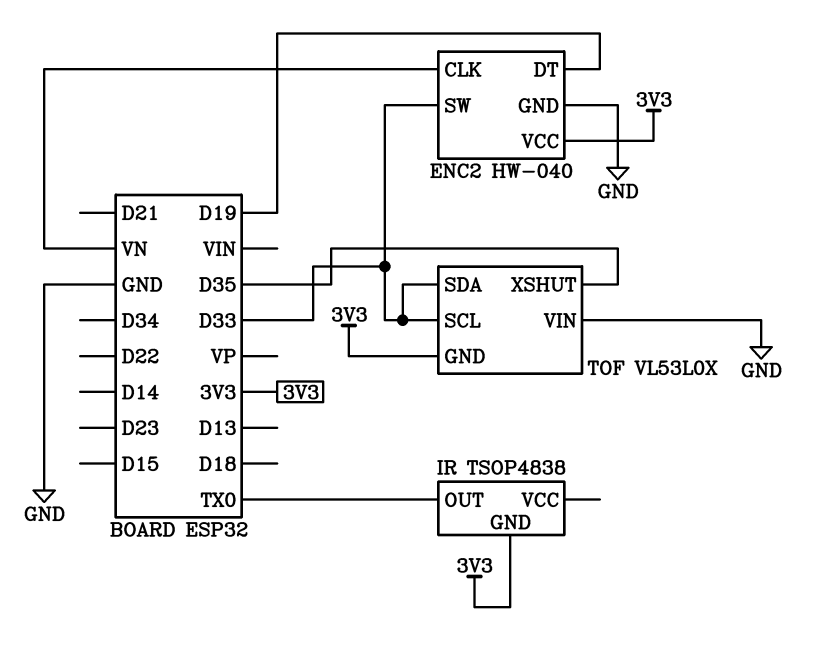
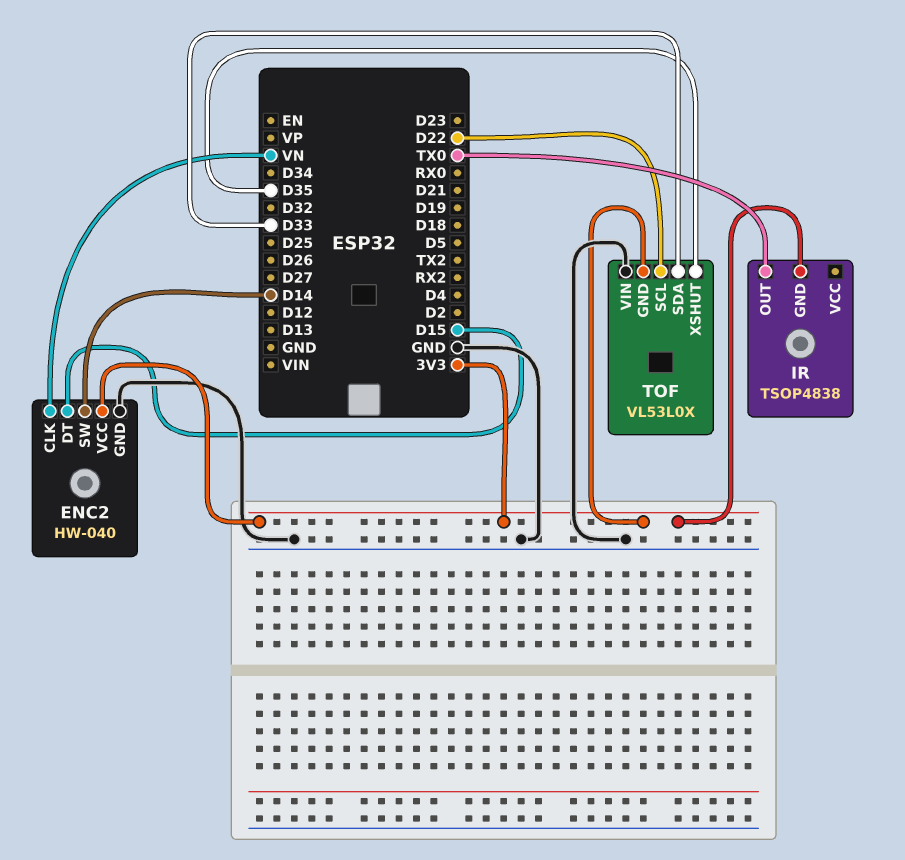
ENC2 pin DT: D19 -> D15
ENC2 pin SW: D33 -> D14
TOF pin SCL: D33 -> D22

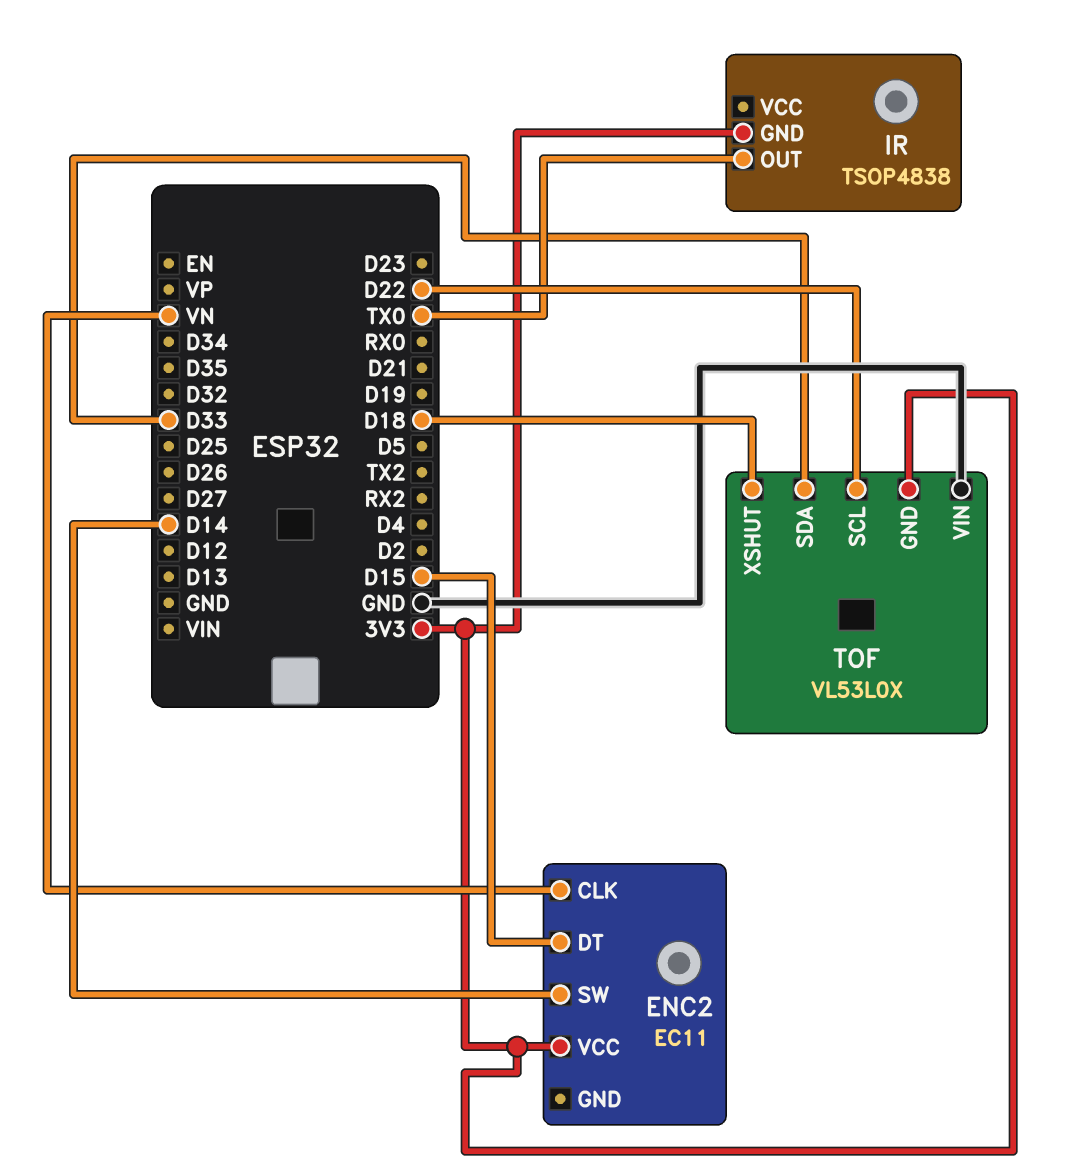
ENC2: HW-040 -> EC11
ENC2 pin GND: GND -> none
TOF pin XSHUT: D35 -> D18

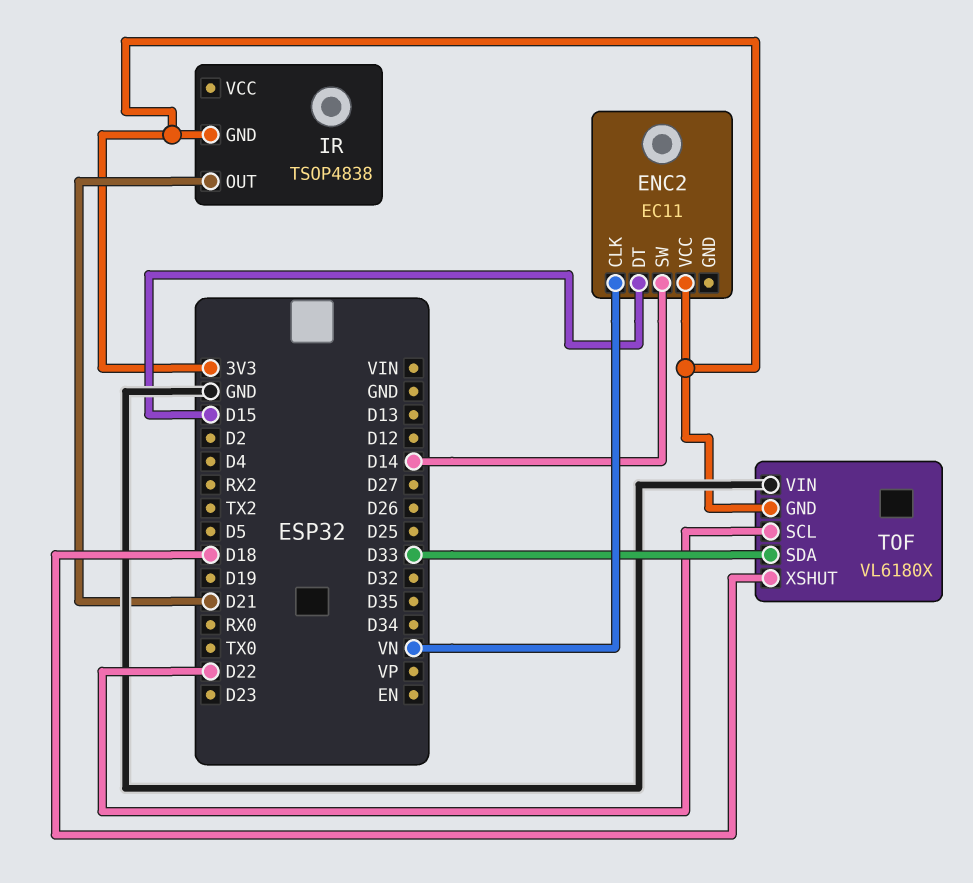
IR pin OUT: TX0 -> D21
TOF: VL53L0X -> VL6180X

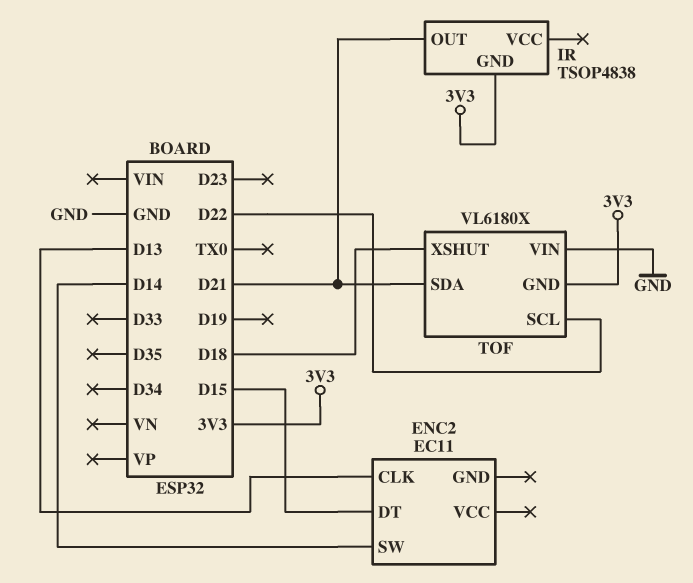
ENC2 pin CLK: VN -> D13
ENC2 pin VCC: 3V3 -> none
TOF pin SDA: D33 -> D21

